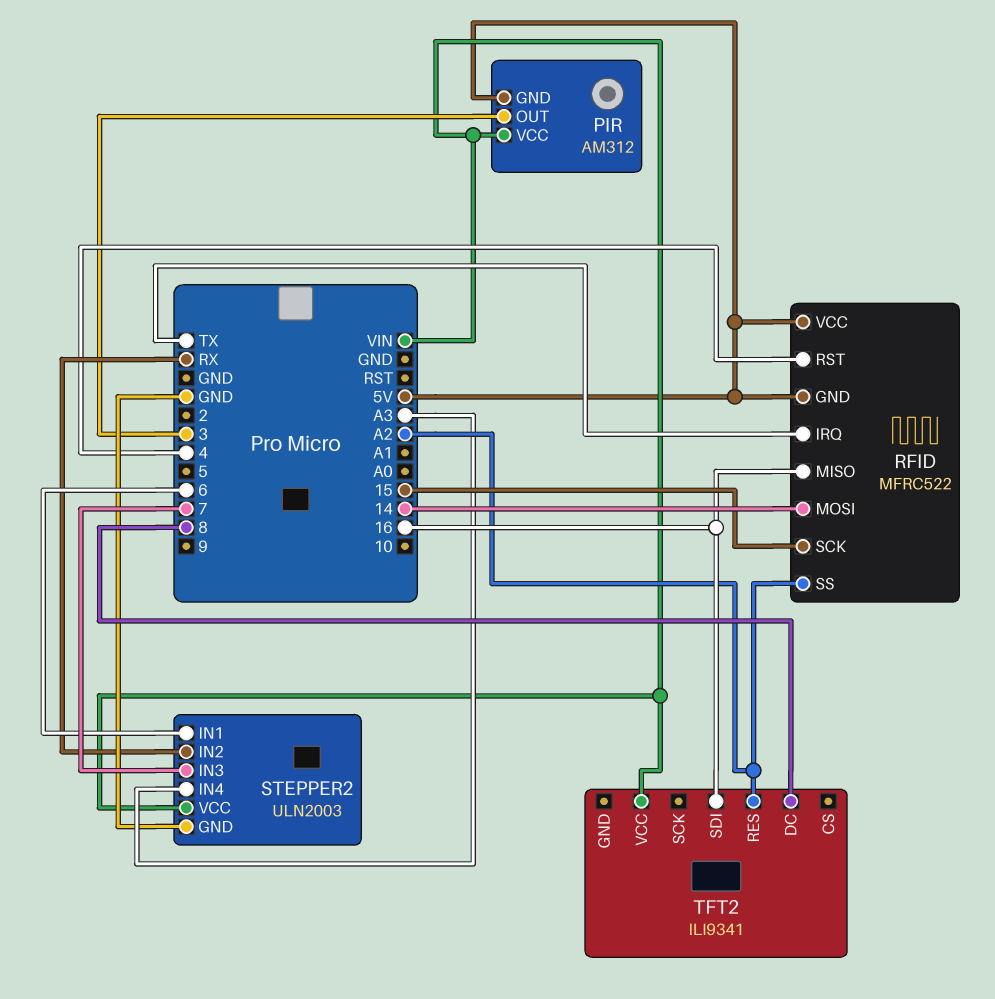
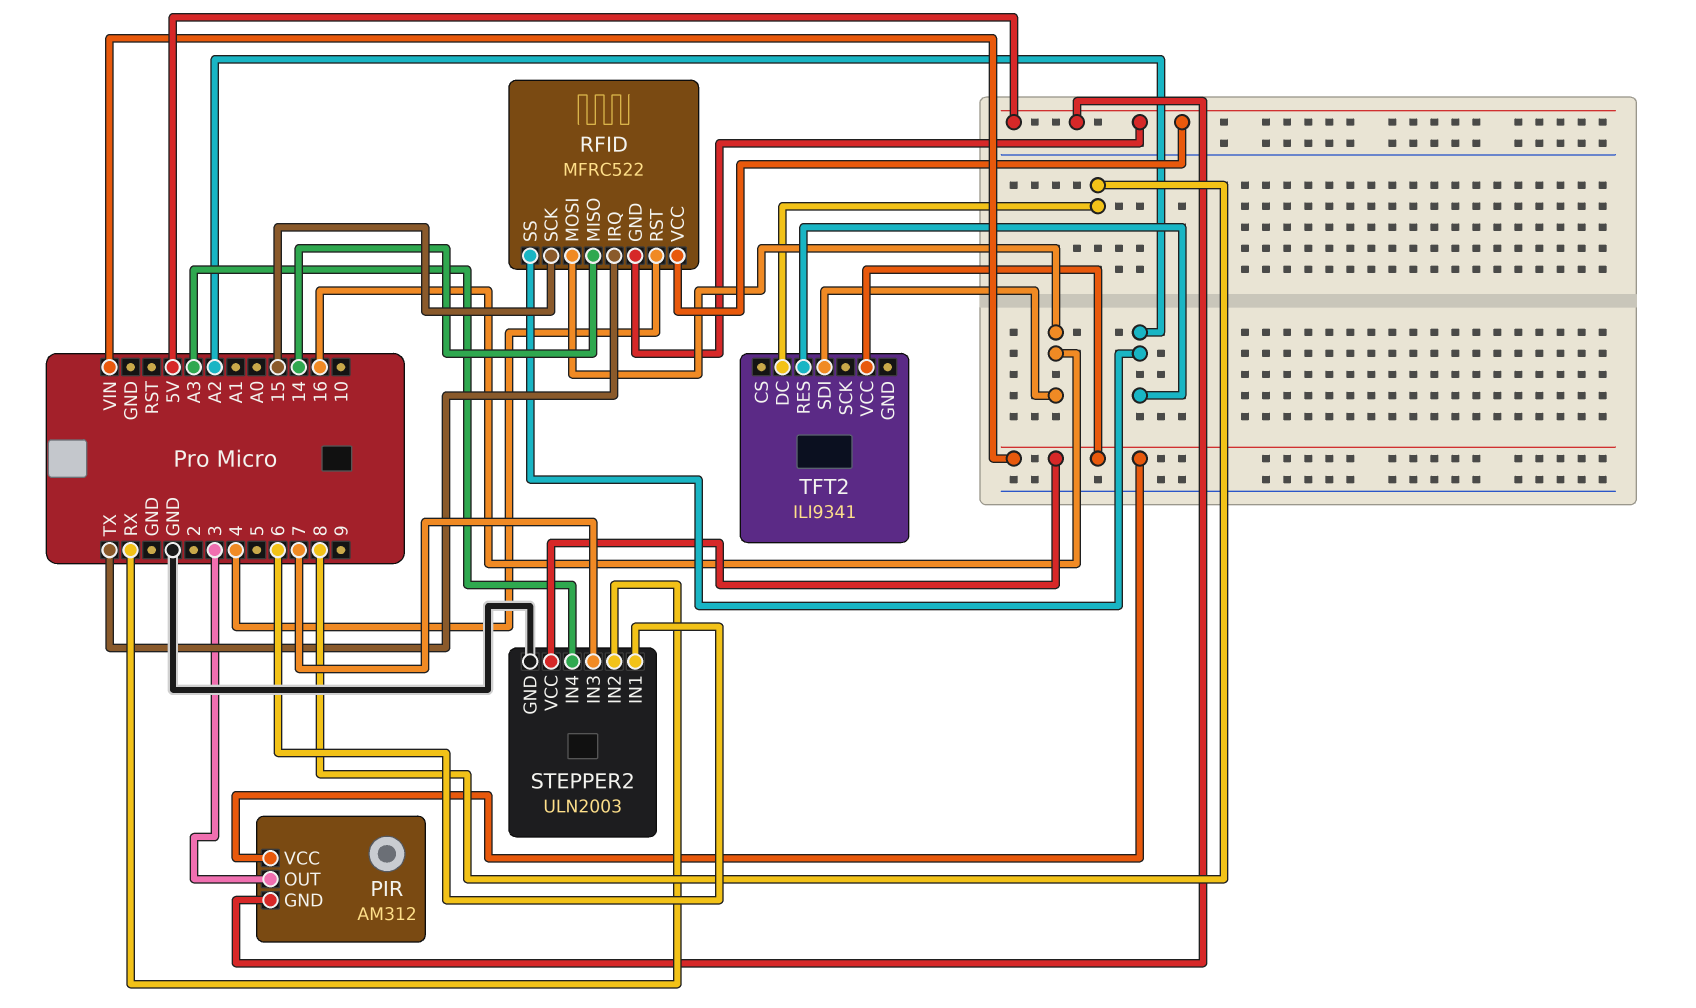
RFID pin MISO: 16 -> 14
RFID pin MOSI: 14 -> 16

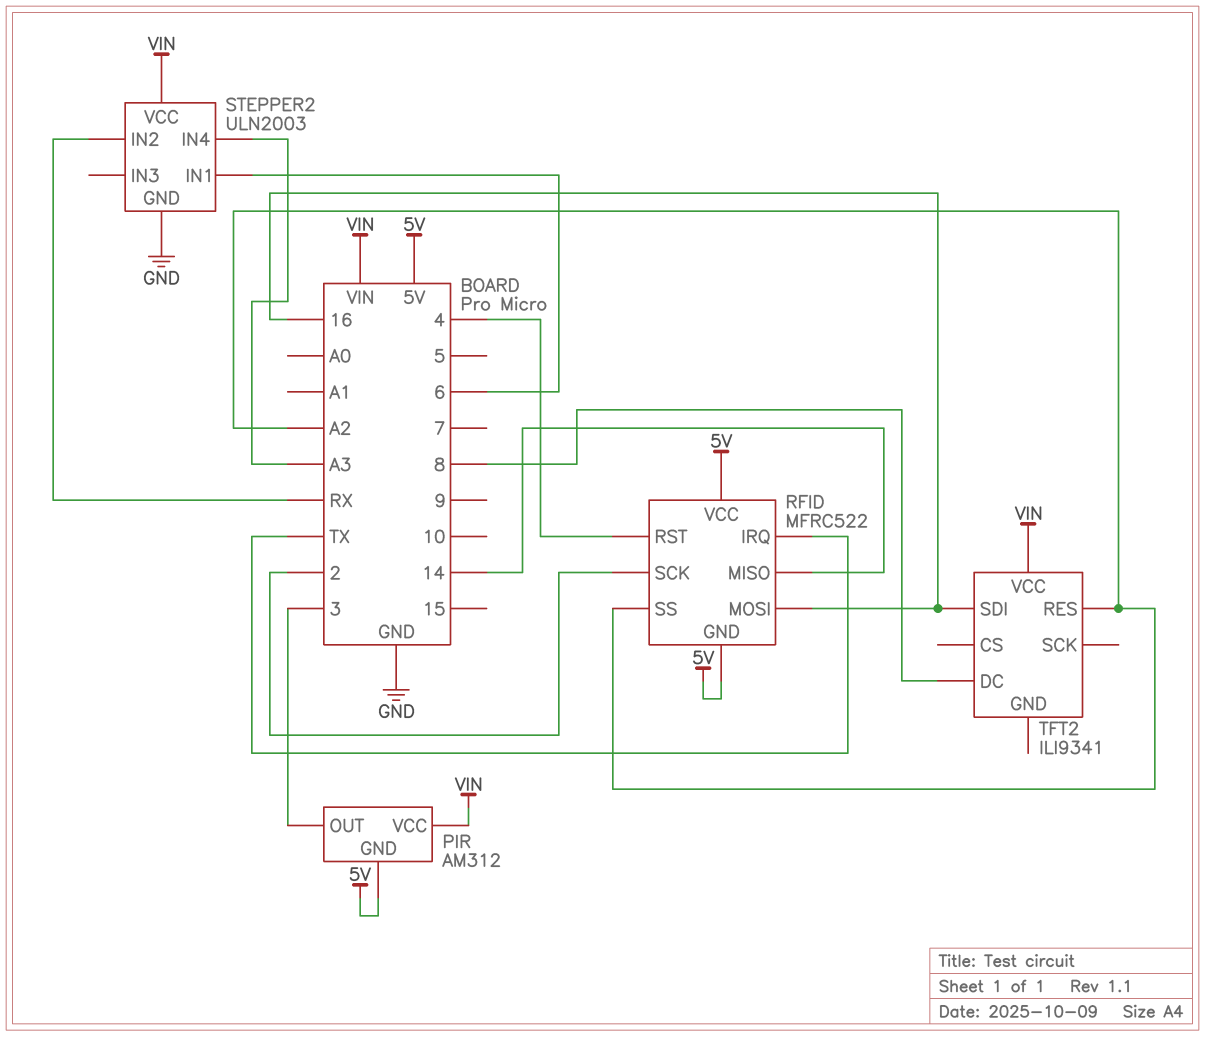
RFID pin SCK: 15 -> 2
STEPPER2 pin IN3: 7 -> none

